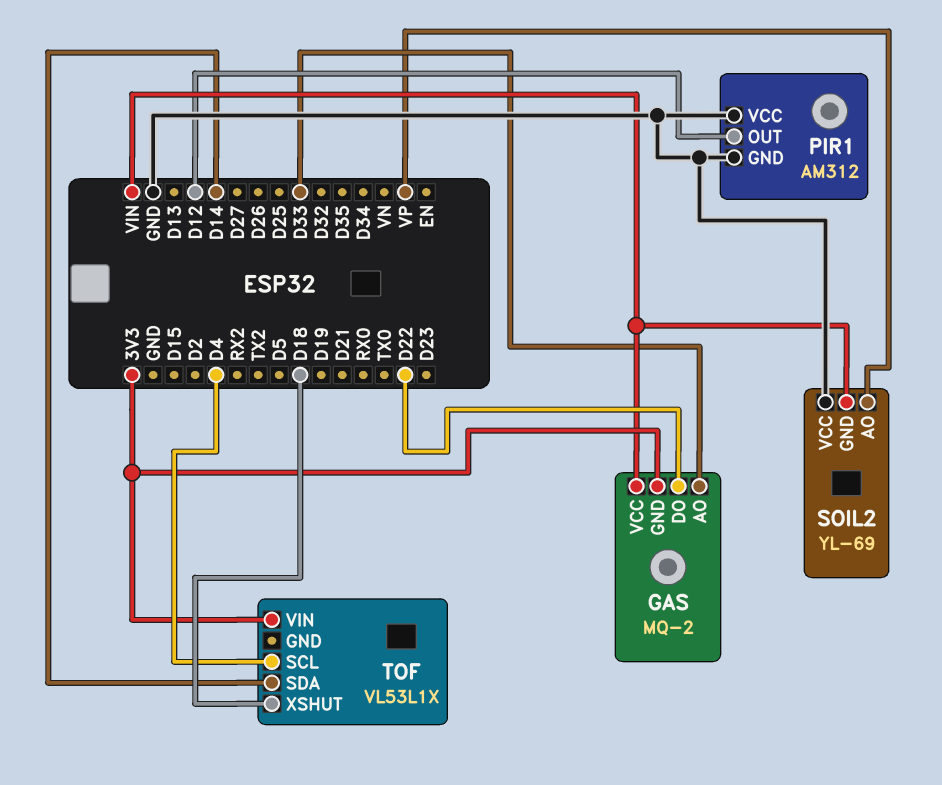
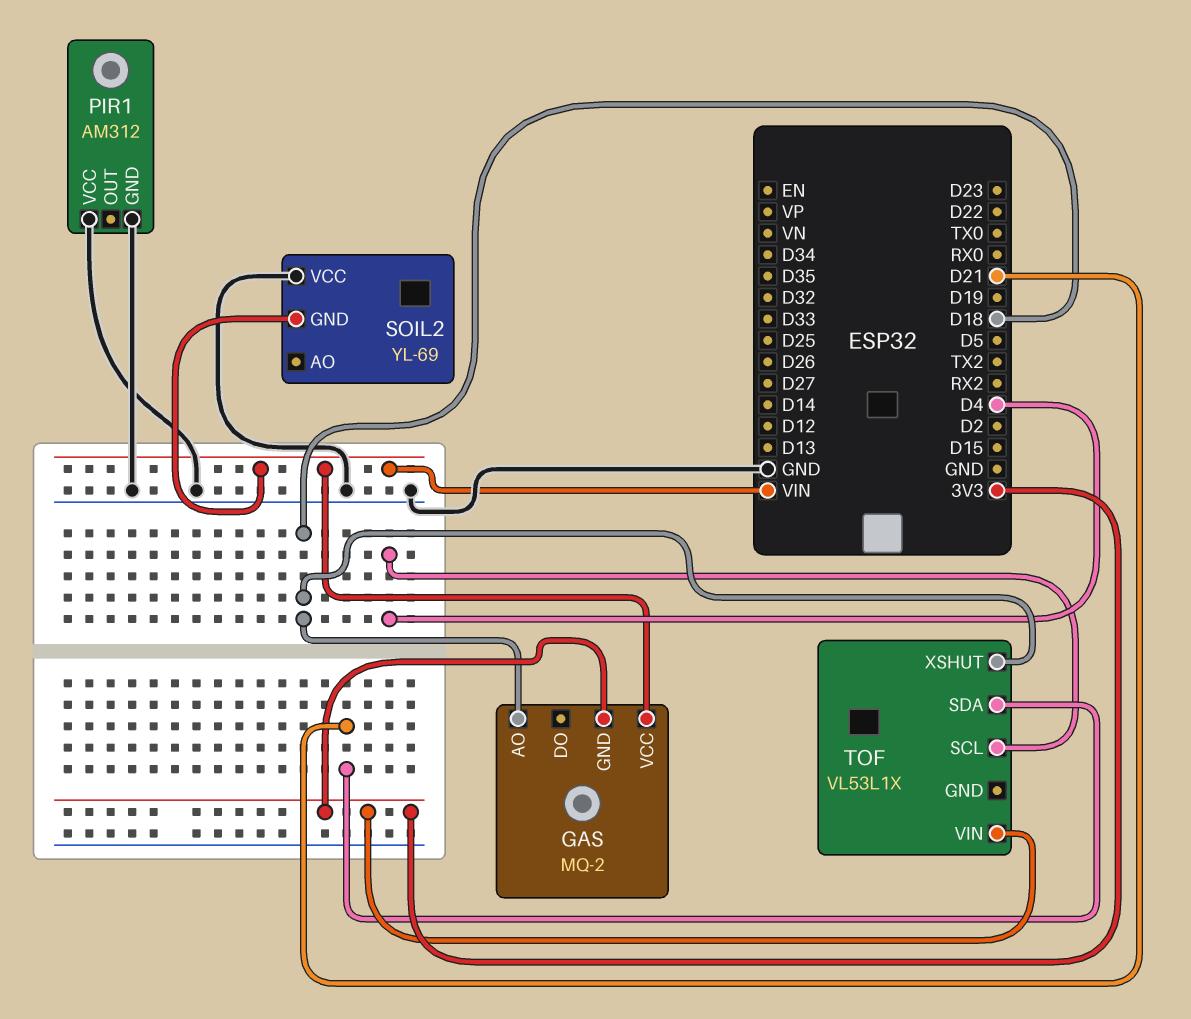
GAS pin AO: D33 -> D18
GAS pin DO: D22 -> none
PIR1 pin OUT: D12 -> none
SOIL2 pin AO: VP -> none
TOF pin SDA: D14 -> D21

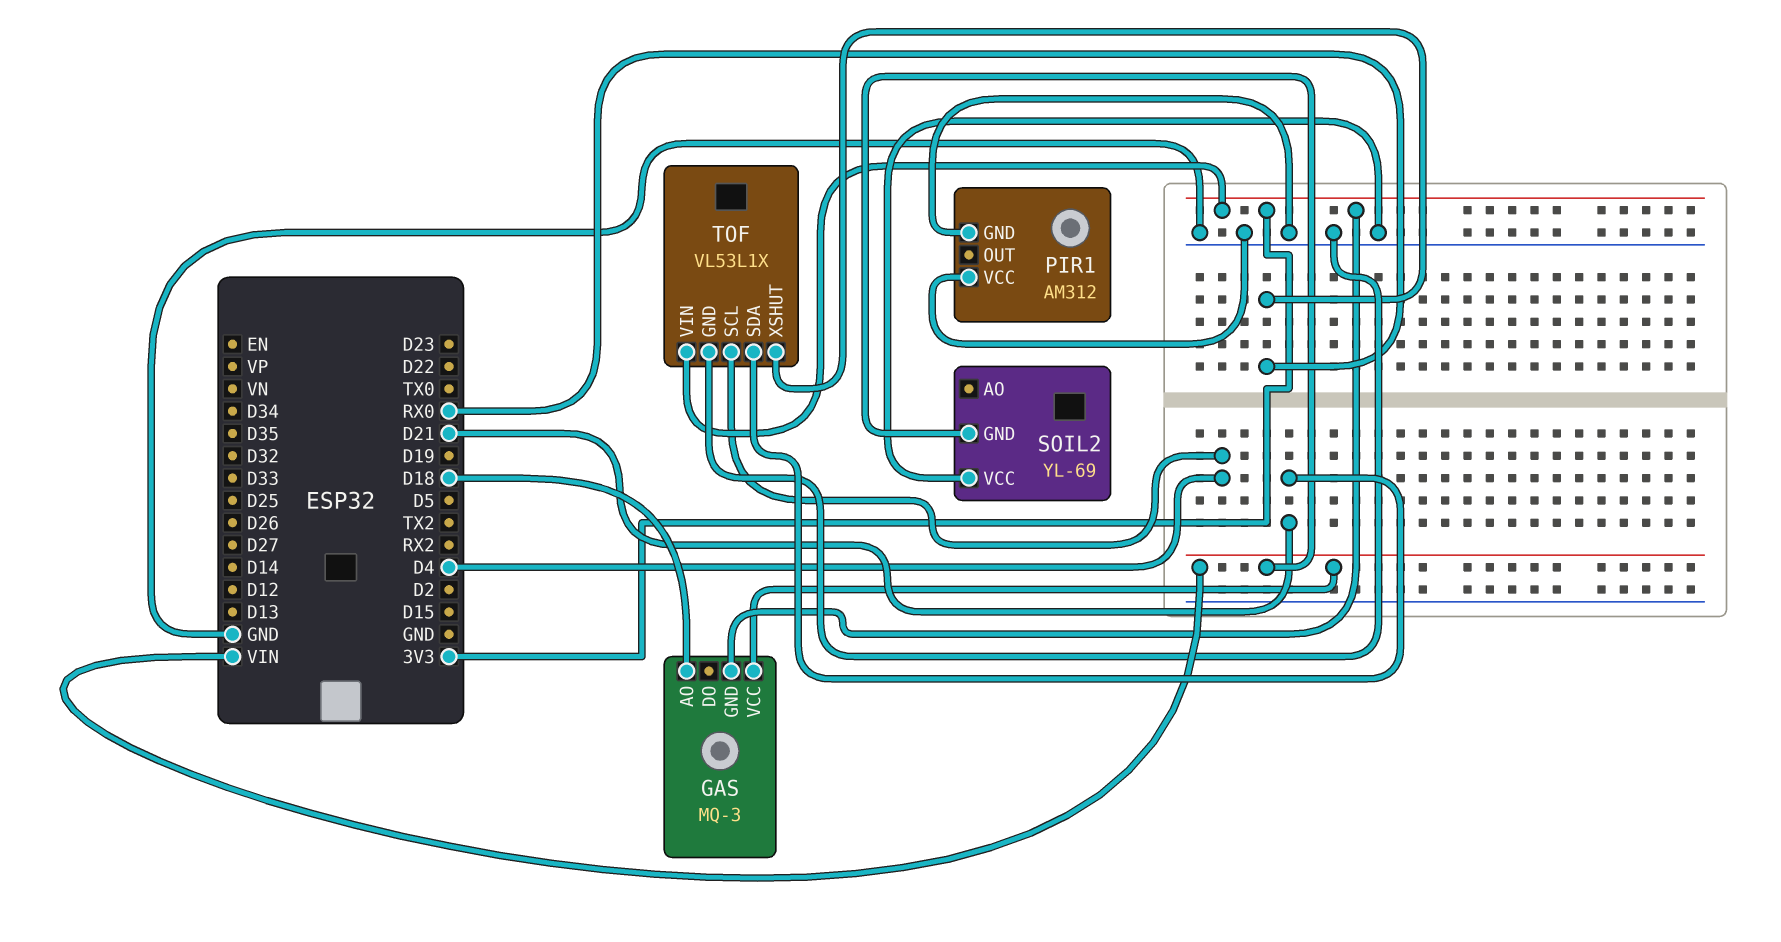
GAS: MQ-2 -> MQ-3
TOF pin GND: none -> GND
TOF pin XSHUT: D18 -> RX0

